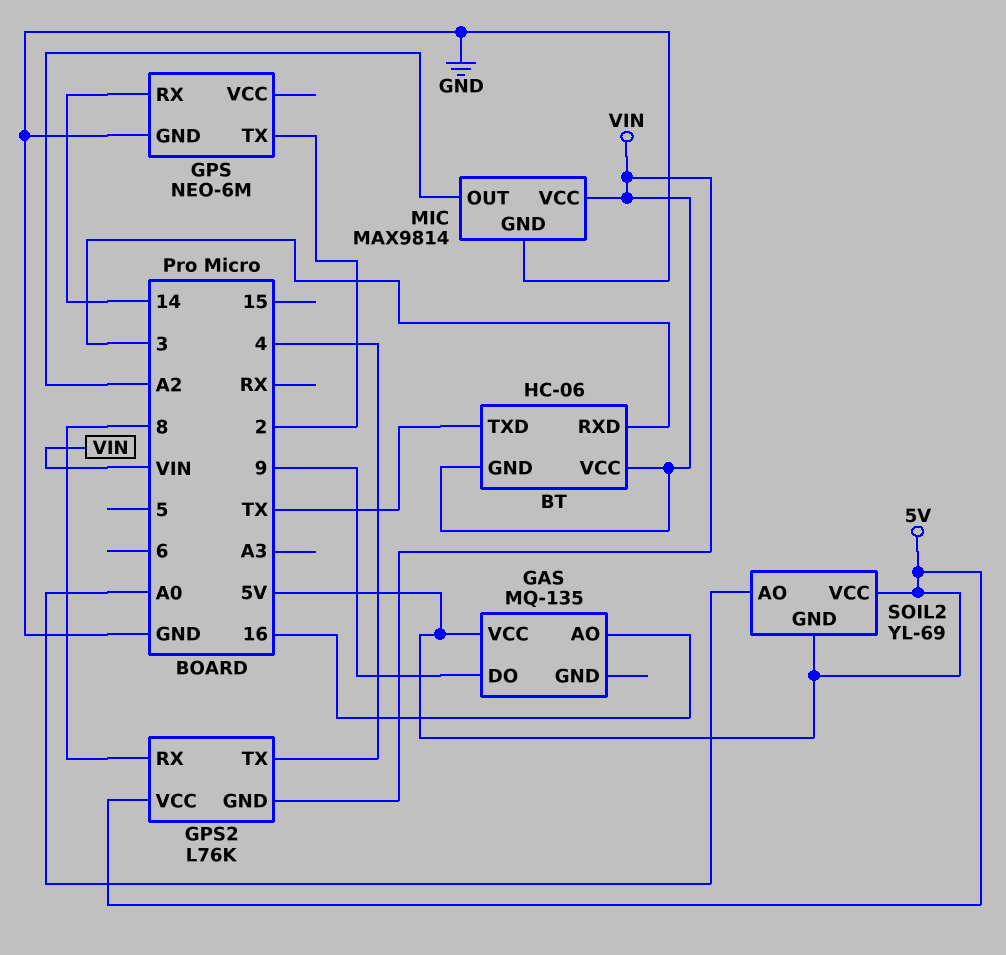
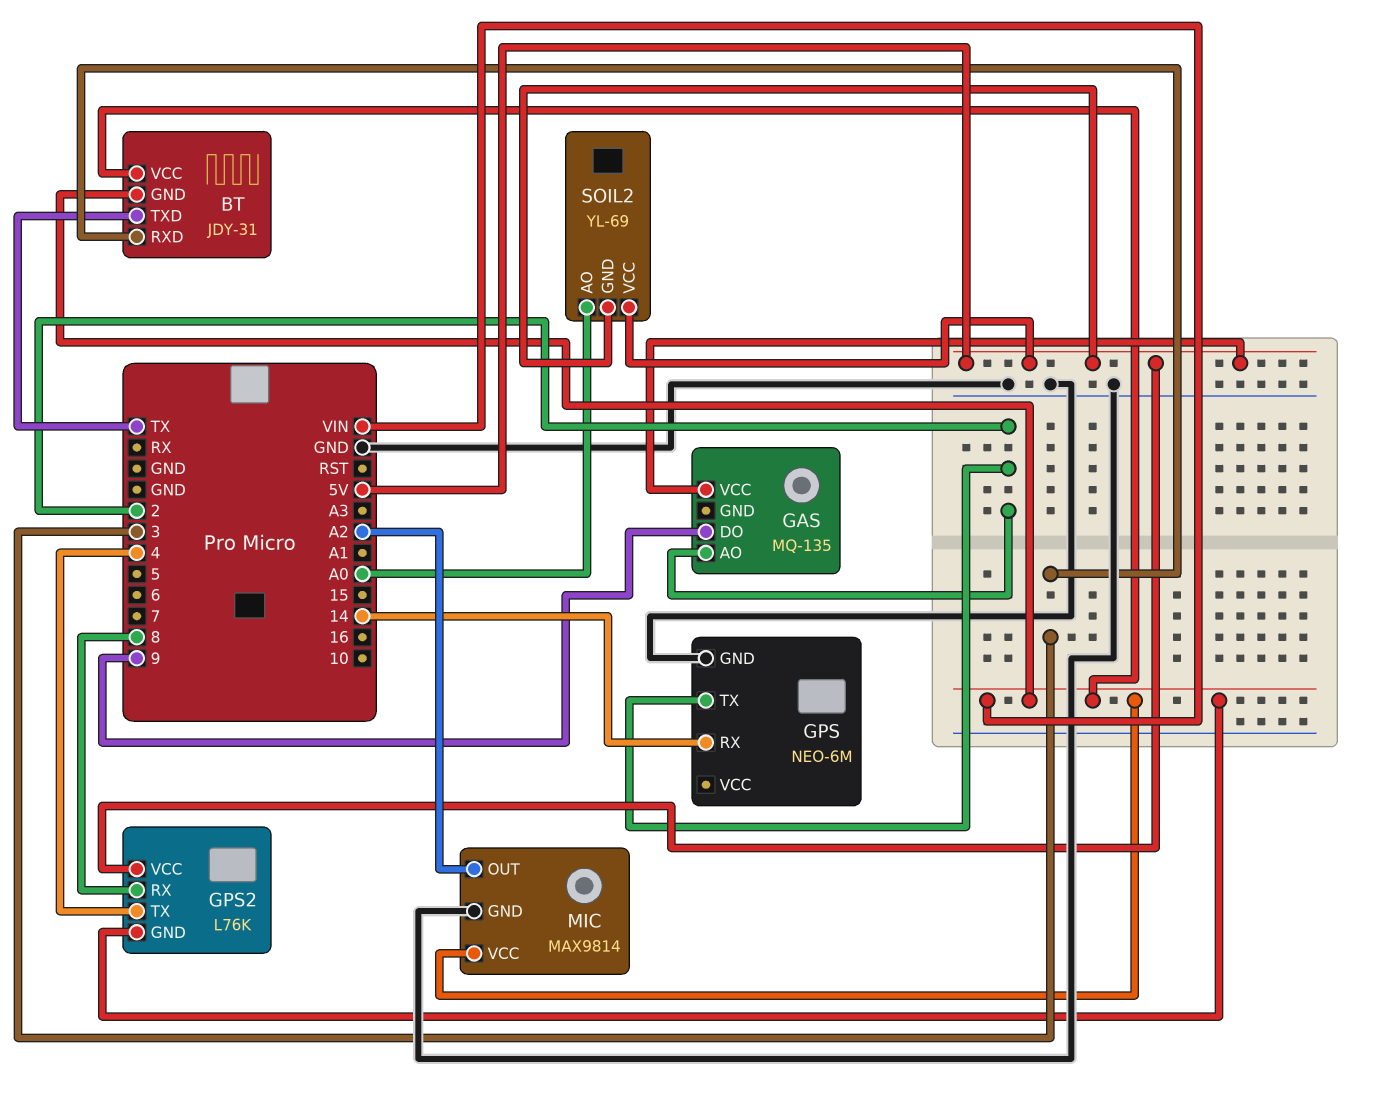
BT: HC-06 -> JDY-31
GAS pin AO: 16 -> 2

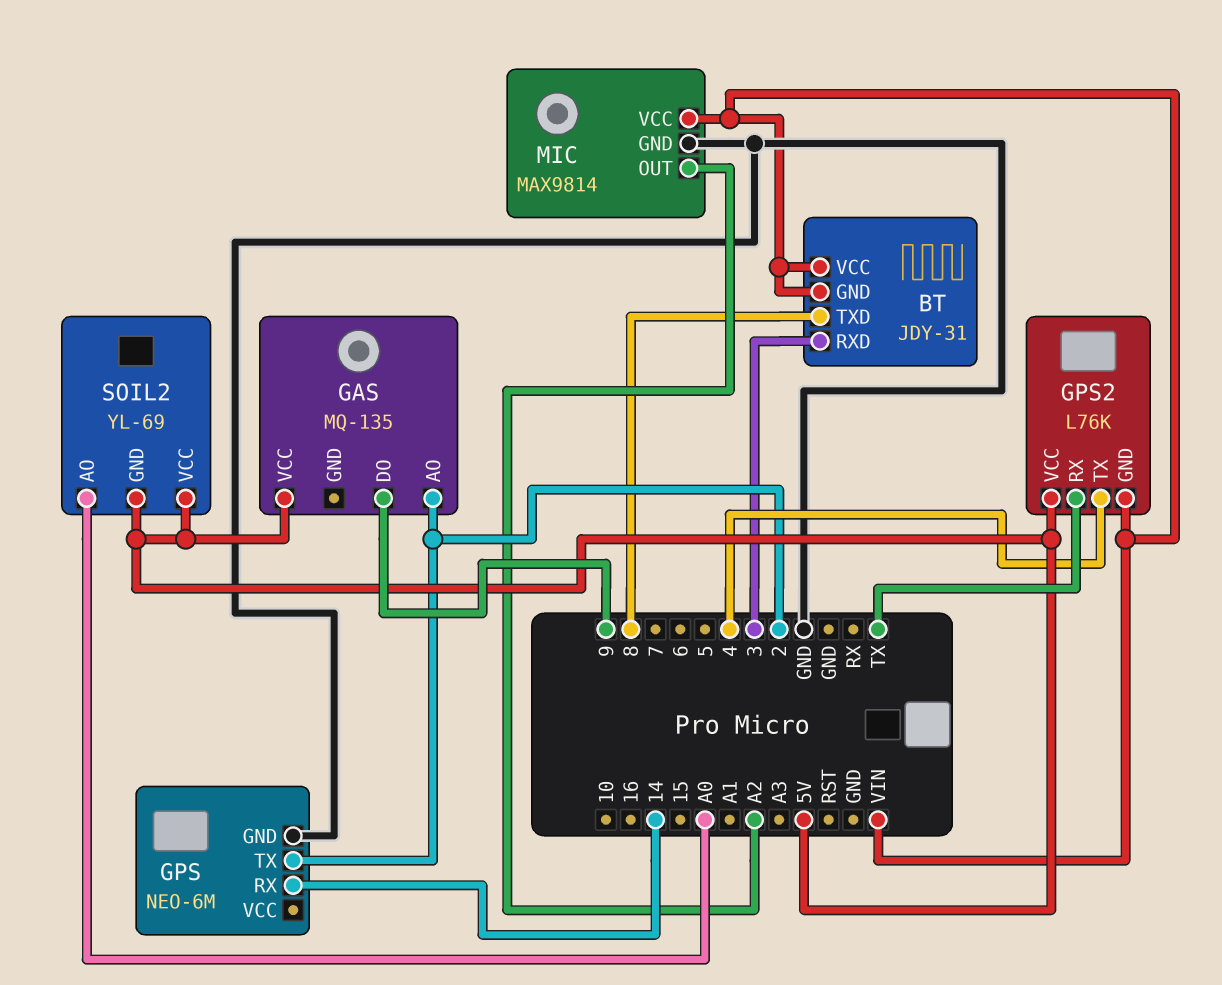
BT pin TXD: TX -> 8
GPS2 pin RX: 8 -> TX

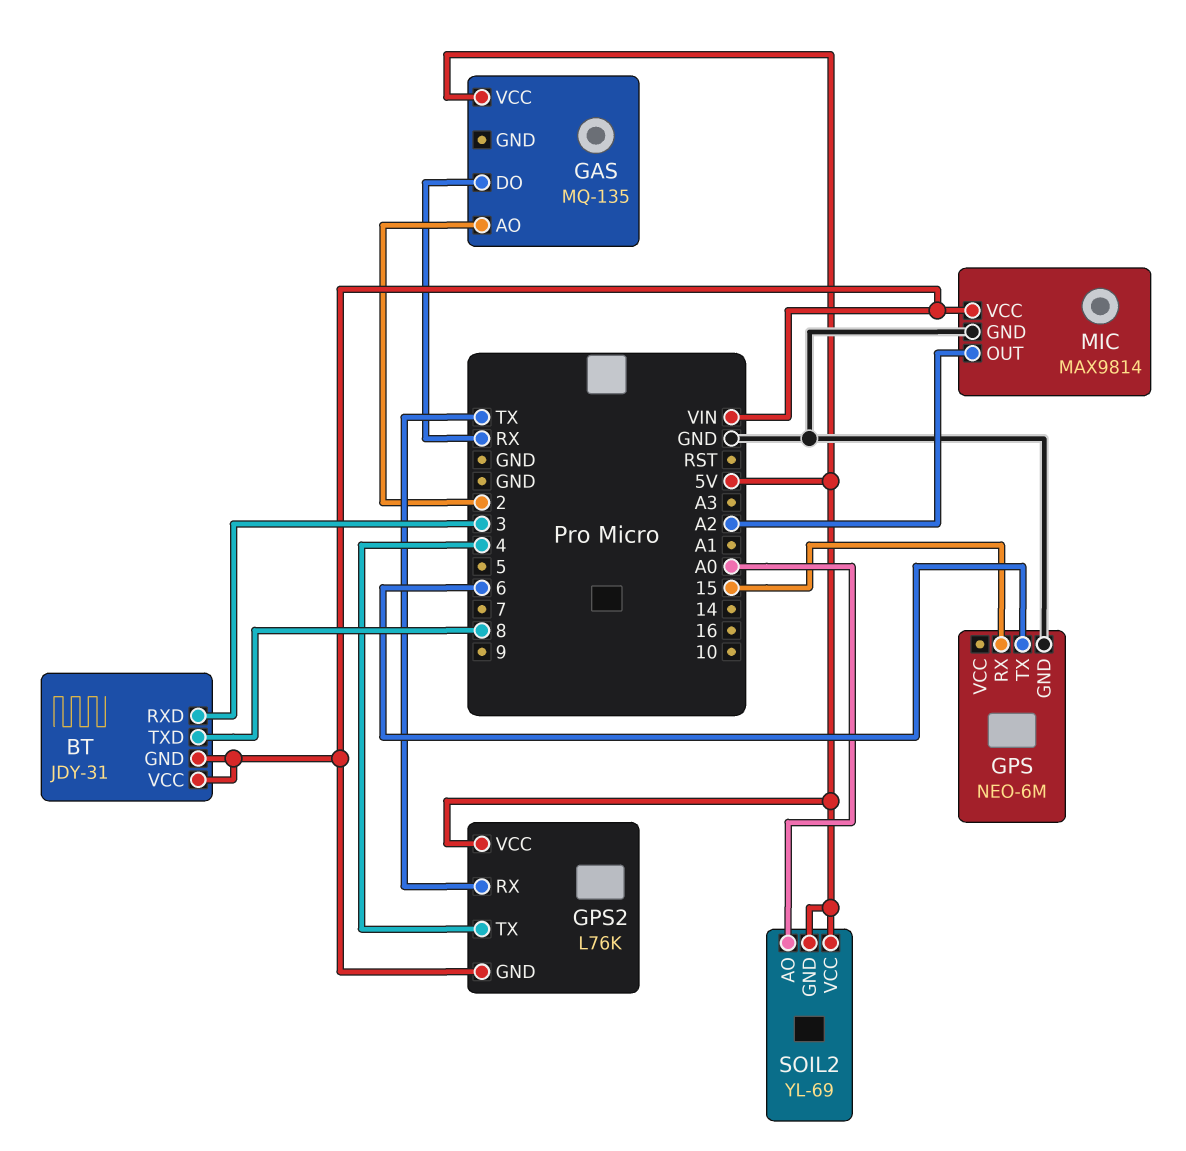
GAS pin DO: 9 -> RX
GPS pin RX: 14 -> 15
GPS pin TX: 2 -> 6

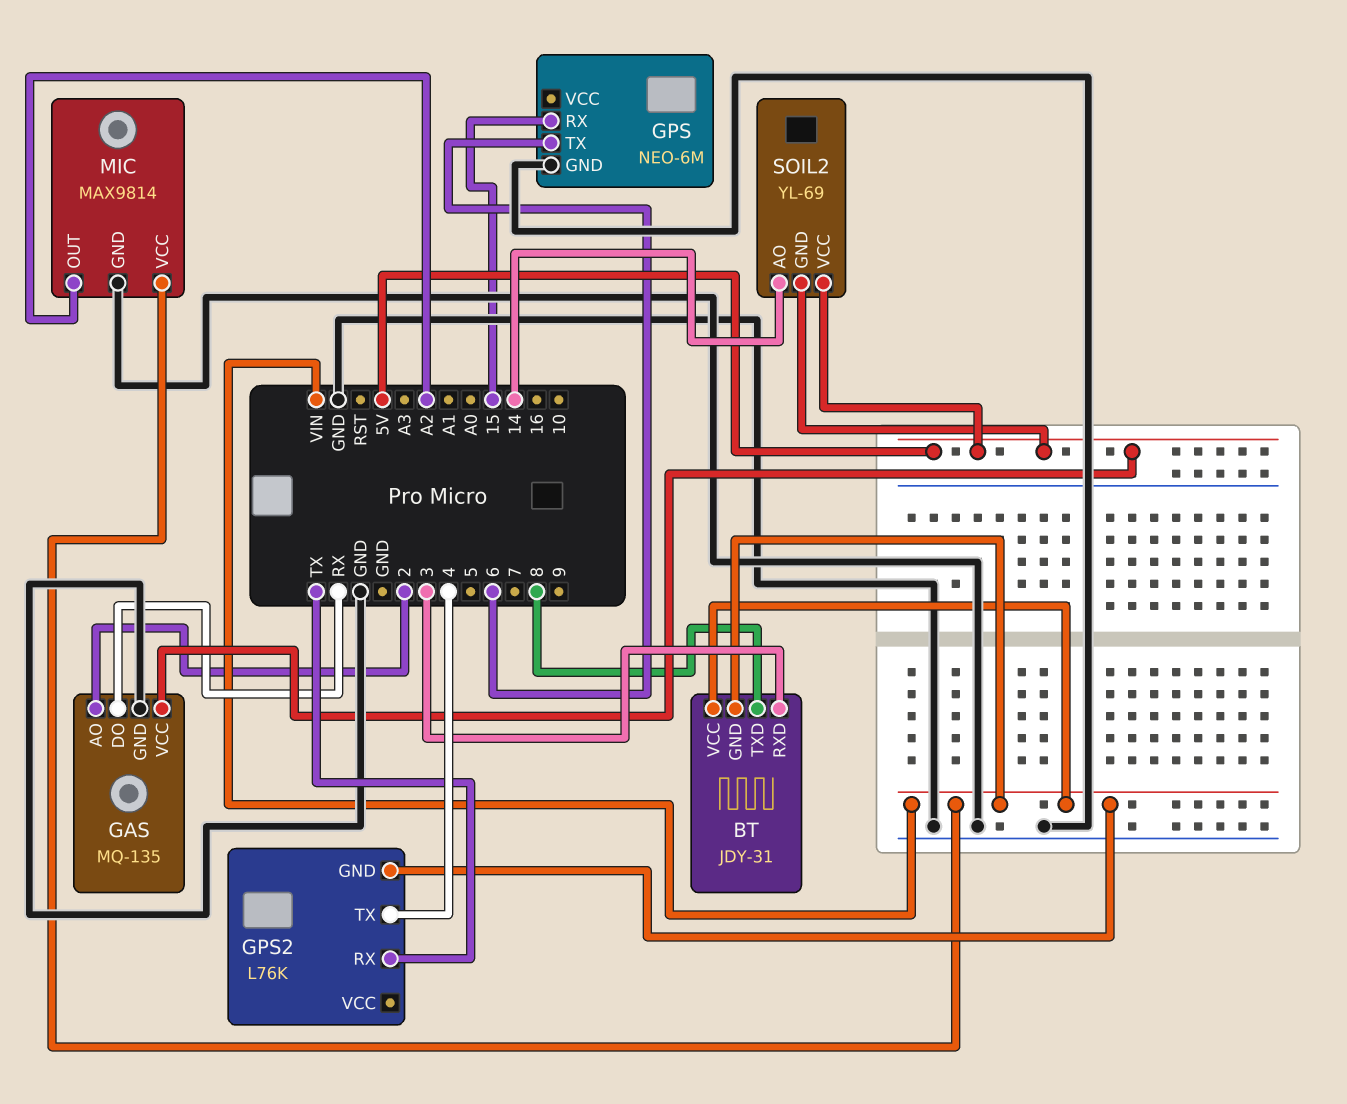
GAS pin GND: none -> GND
GPS2 pin VCC: 5V -> none
SOIL2 pin AO: A0 -> 14

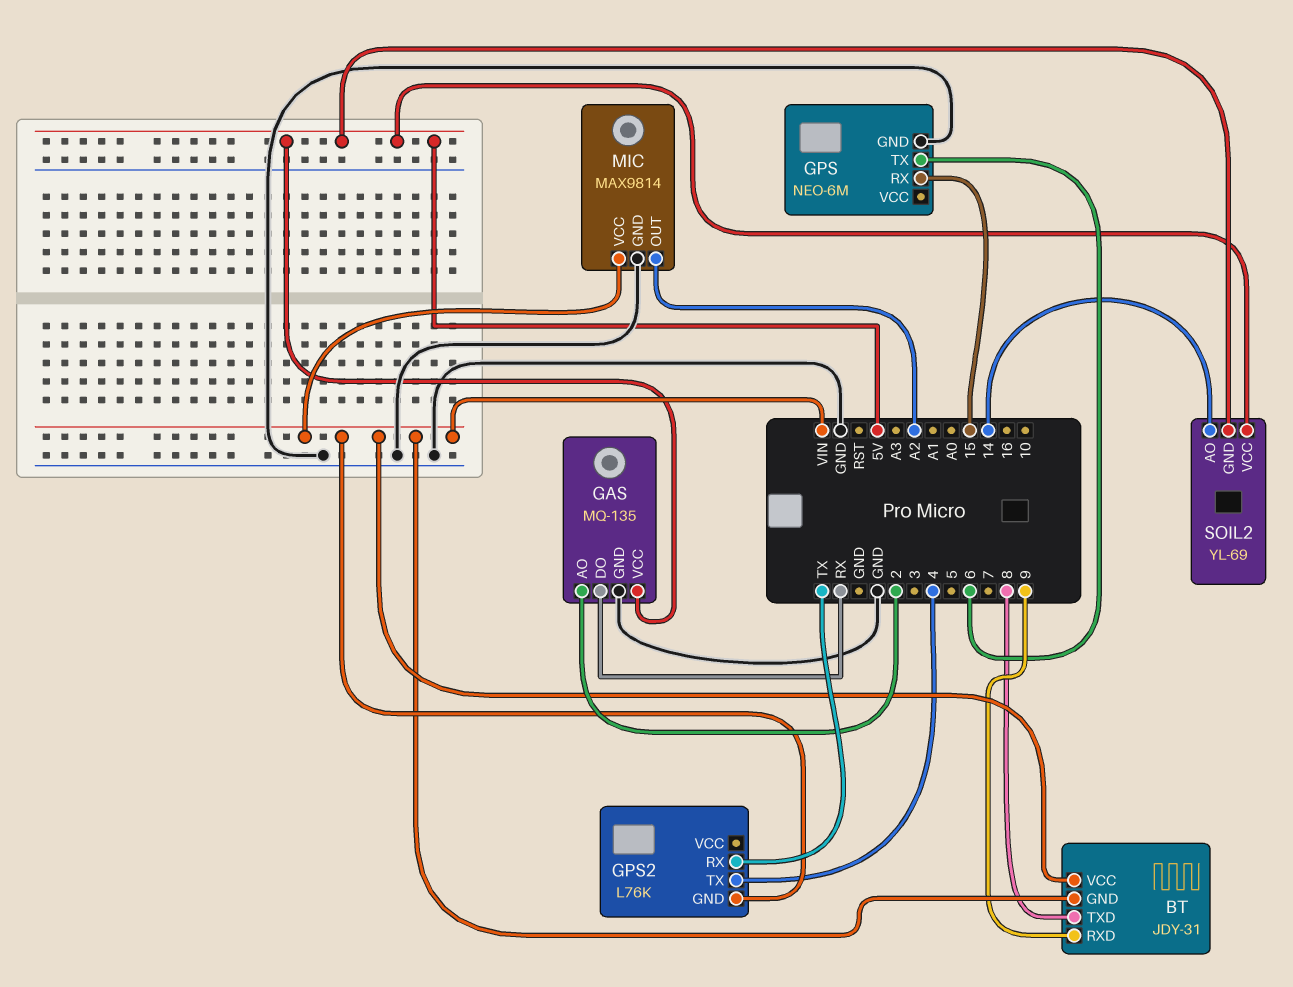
BT pin RXD: 3 -> 9

